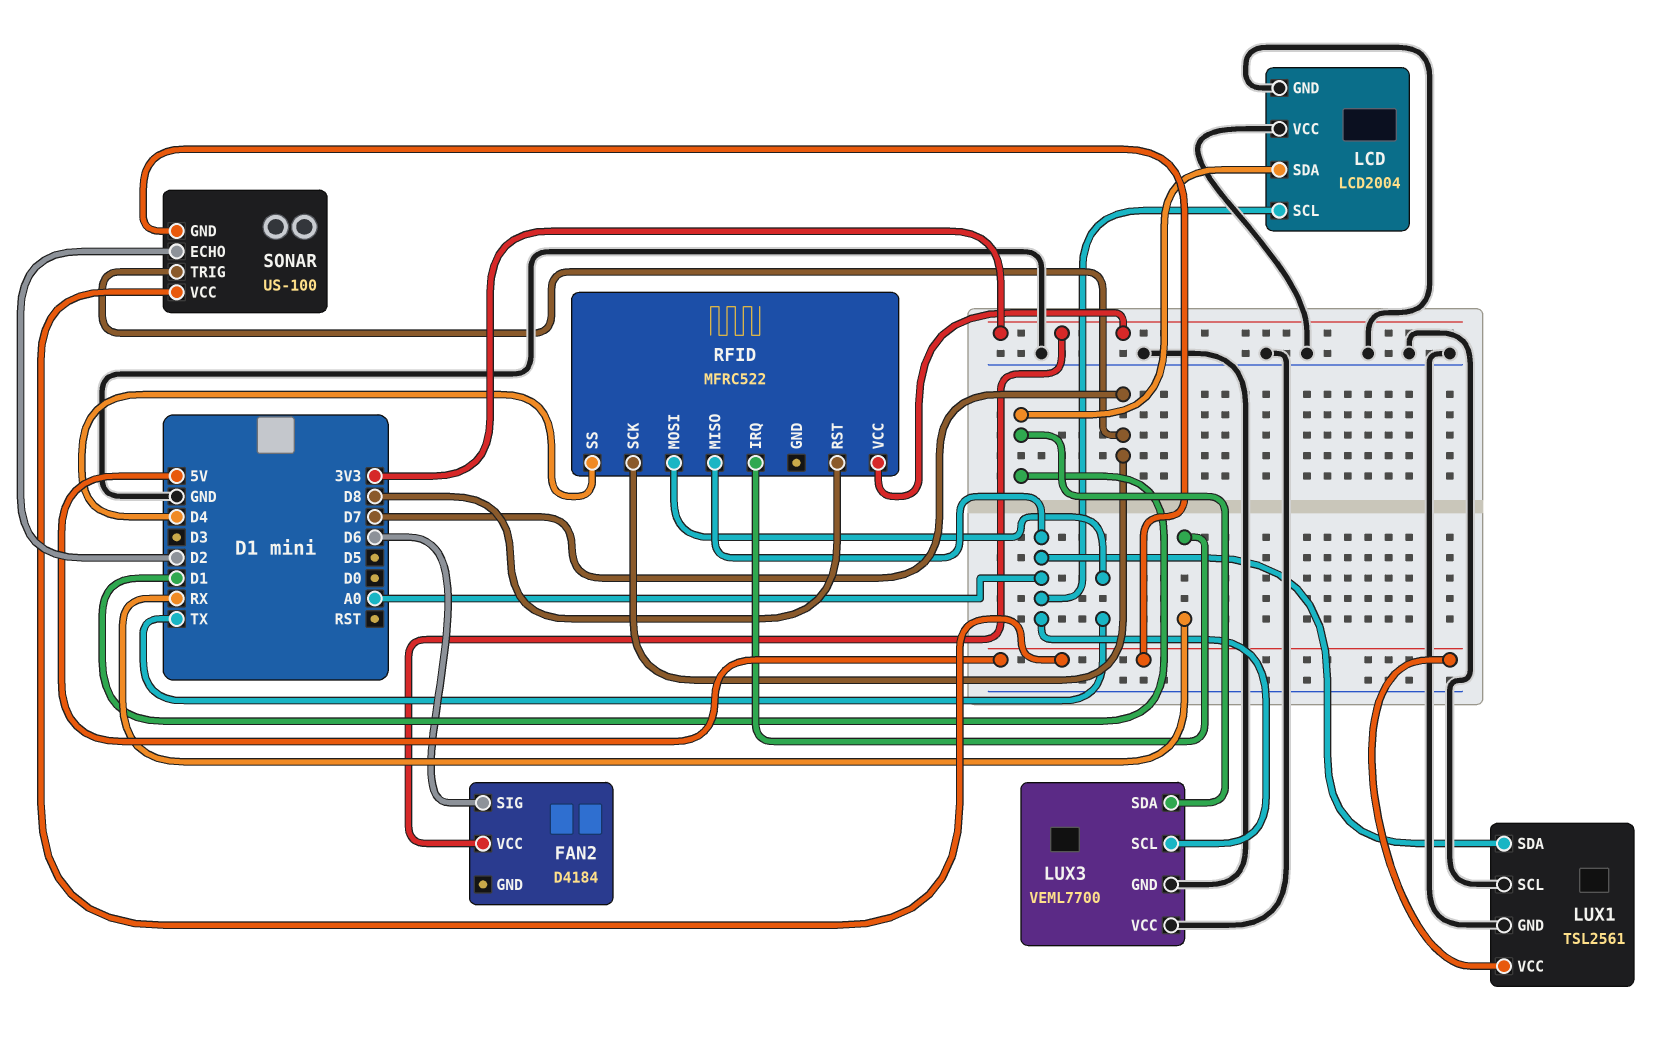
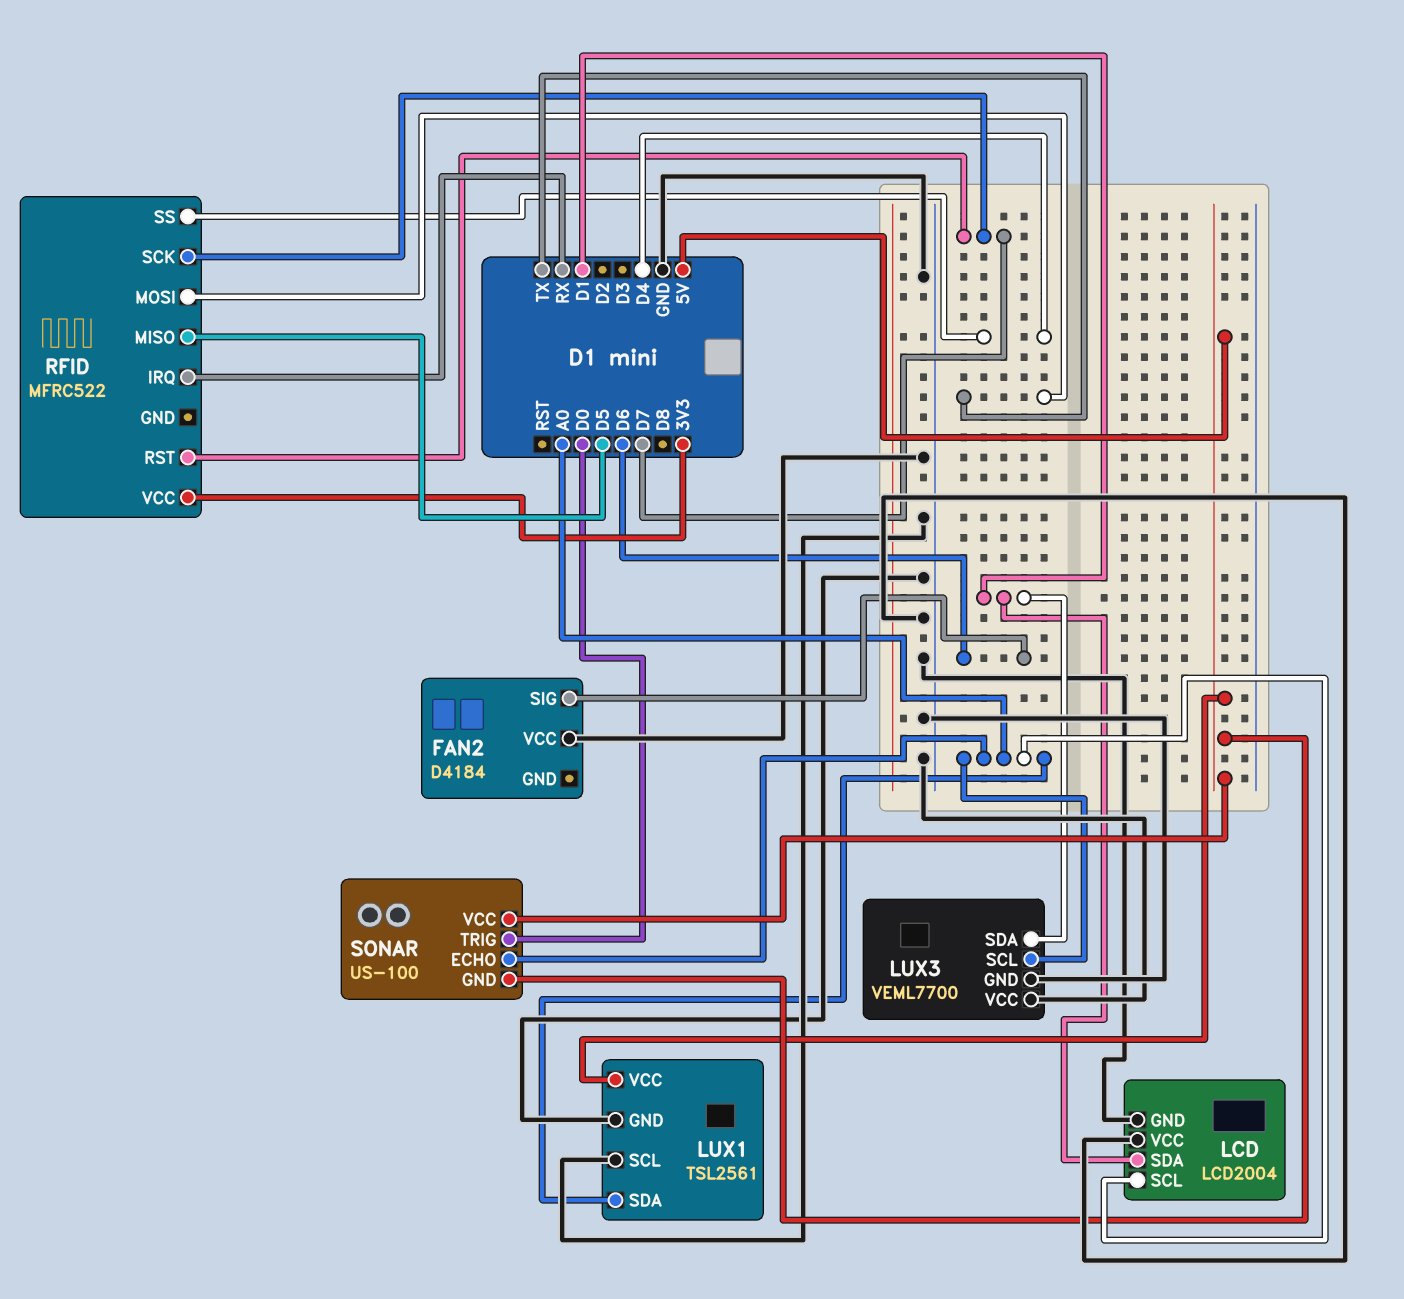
FAN2 pin VCC: 3V3 -> GND
RFID pin MISO: A0 -> D5
RFID pin RST: D8 -> D7
SONAR pin ECHO: D2 -> A0
SONAR pin TRIG: D7 -> D0

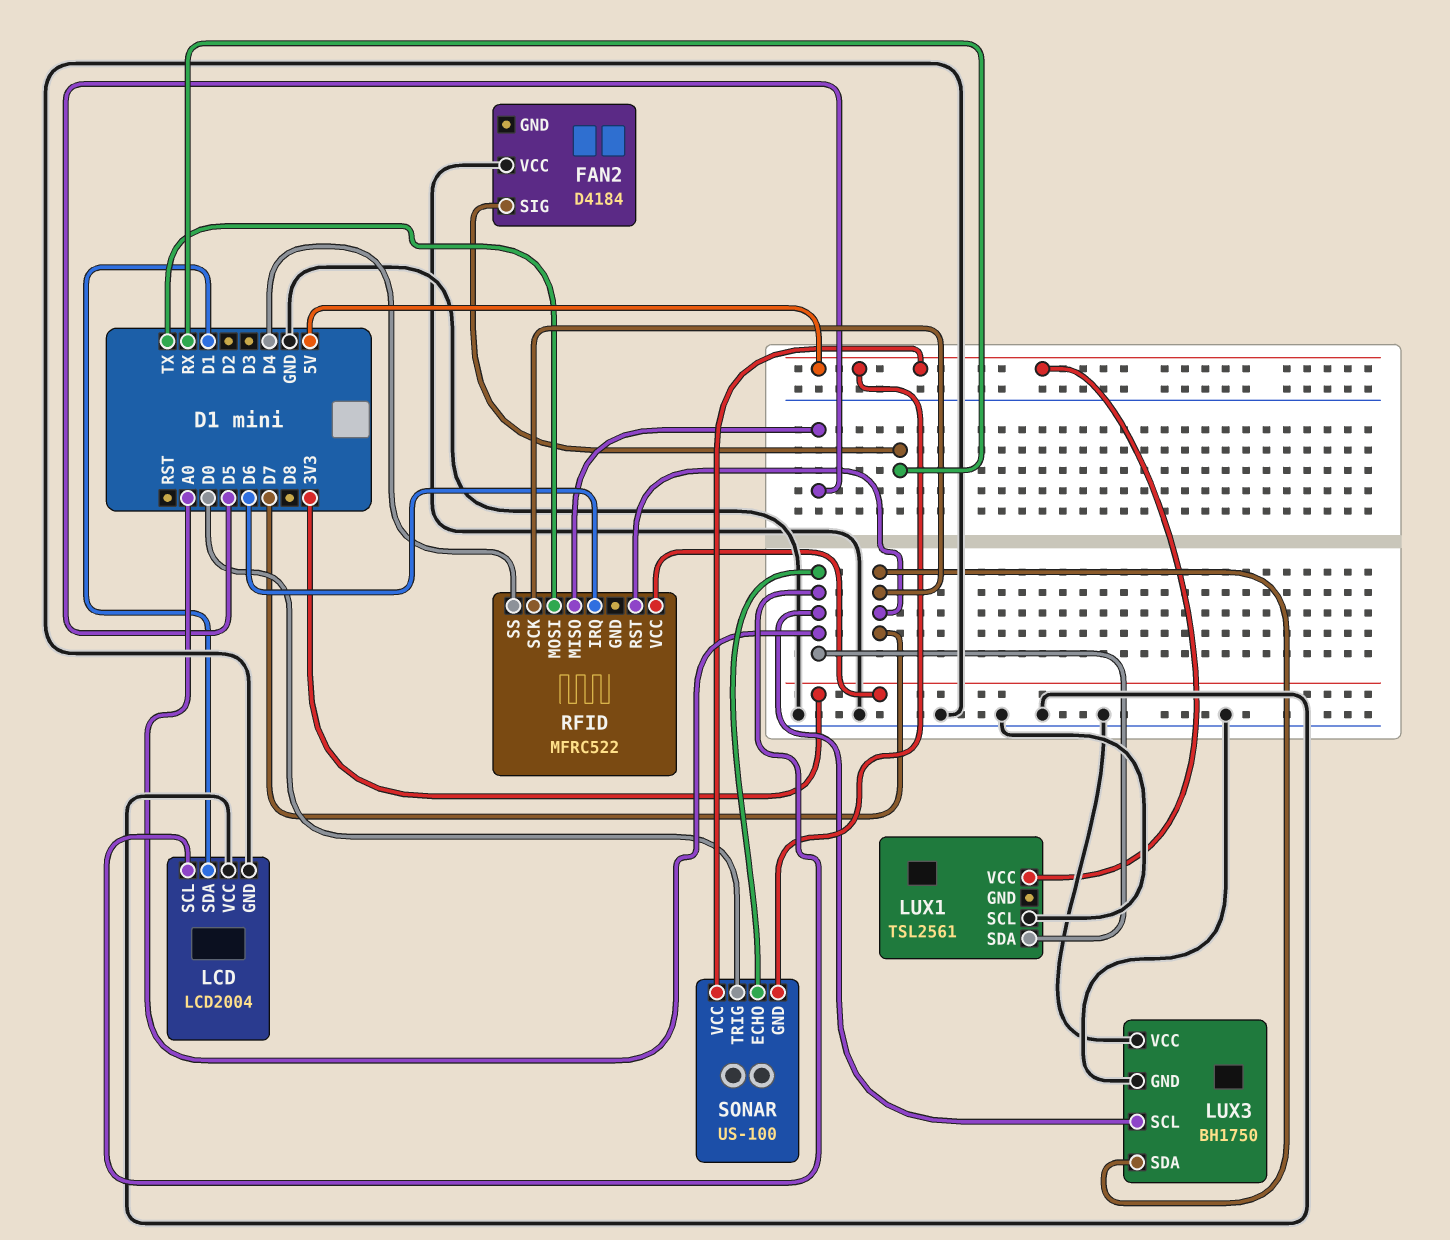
FAN2 pin SIG: D6 -> RX
LUX1 pin GND: GND -> none
LUX3: VEML7700 -> BH1750
LUX3 pin SDA: D1 -> D7
RFID pin IRQ: RX -> D6

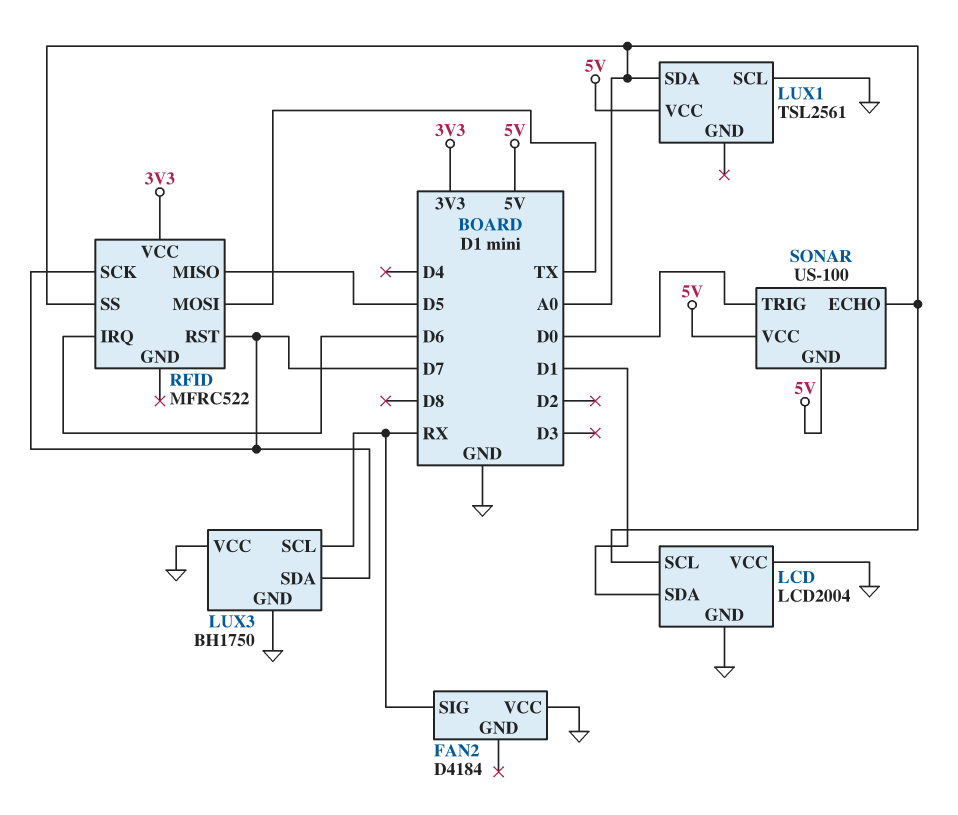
LUX3 pin SCL: A0 -> RX
RFID pin SS: D4 -> A0

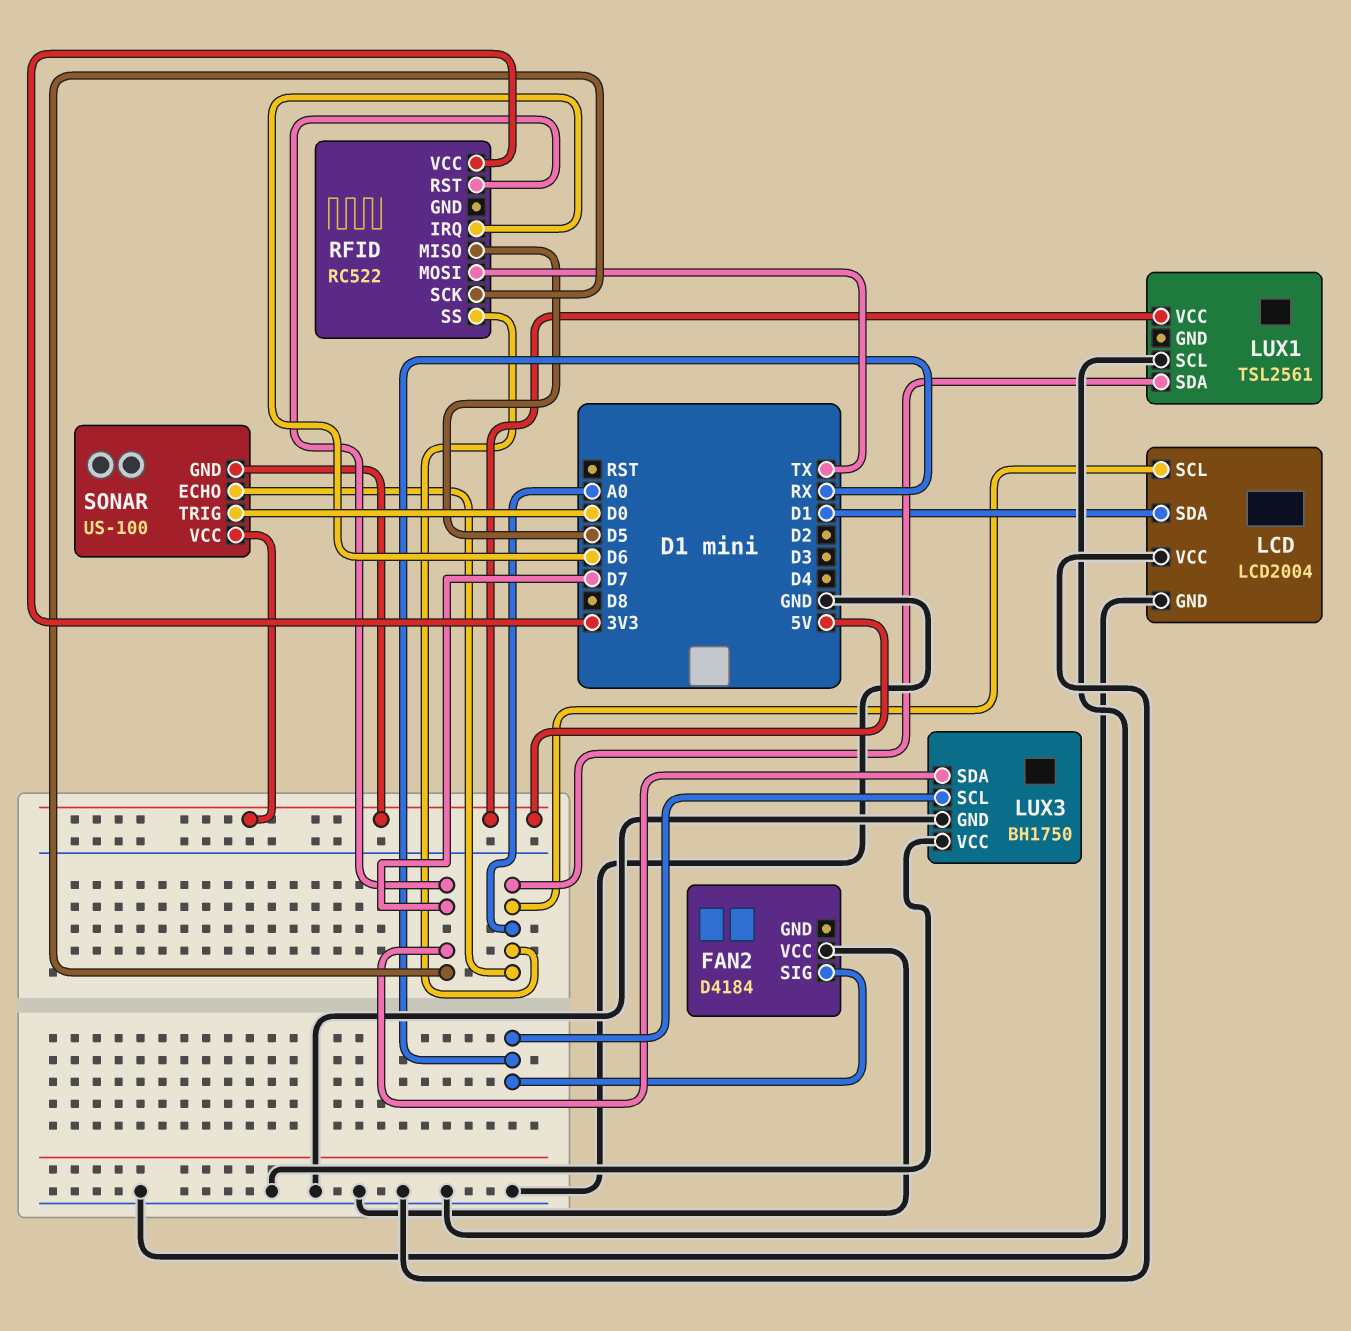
RFID: MFRC522 -> RC522

